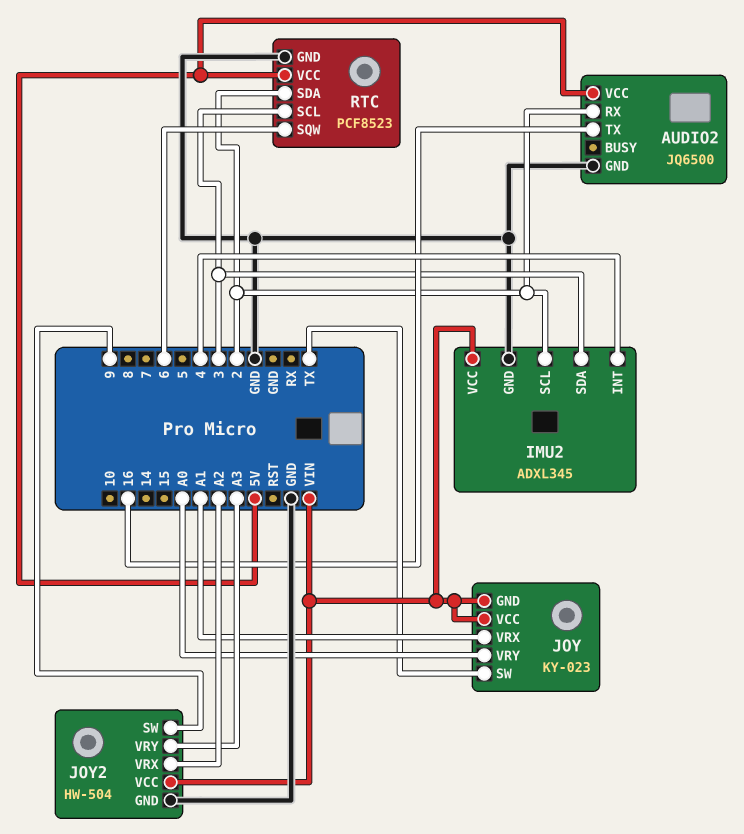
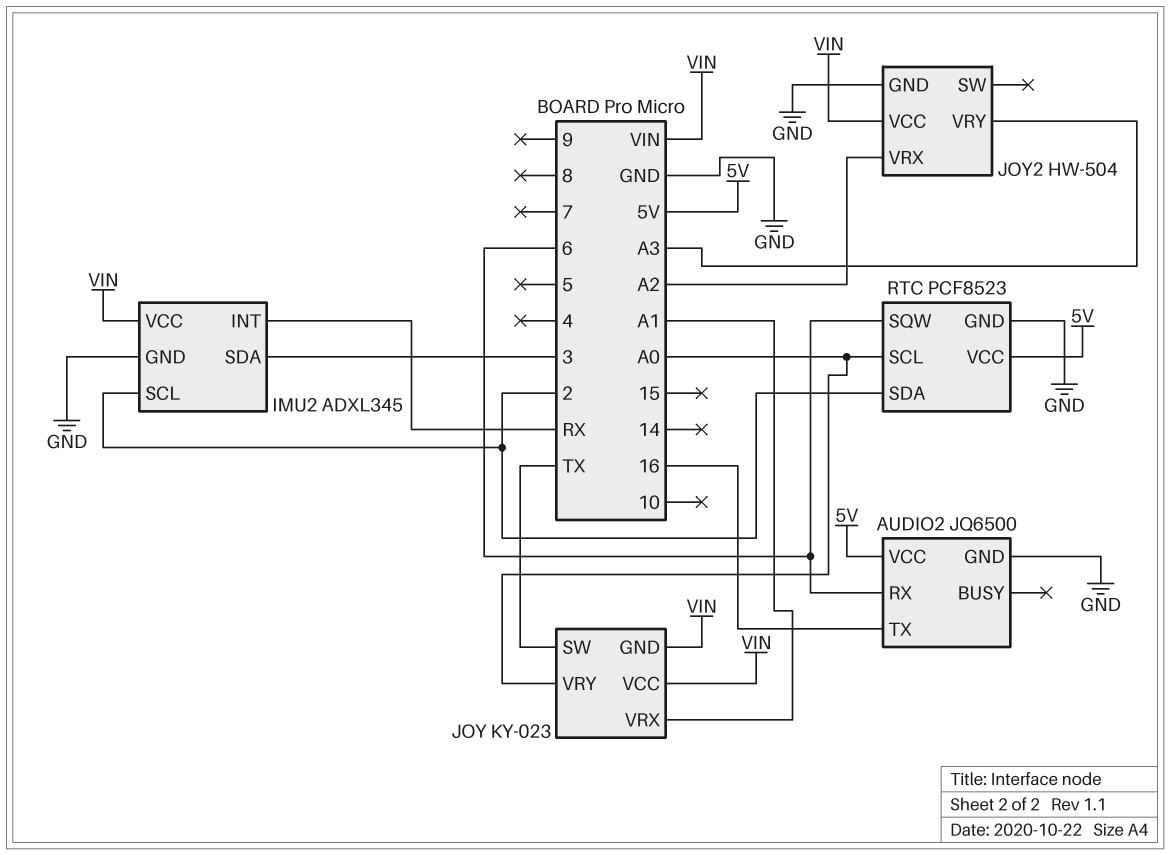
AUDIO2 pin RX: 2 -> 6
IMU2 pin INT: 4 -> RX
JOY2 pin SW: 9 -> none
RTC pin SCL: 3 -> A0

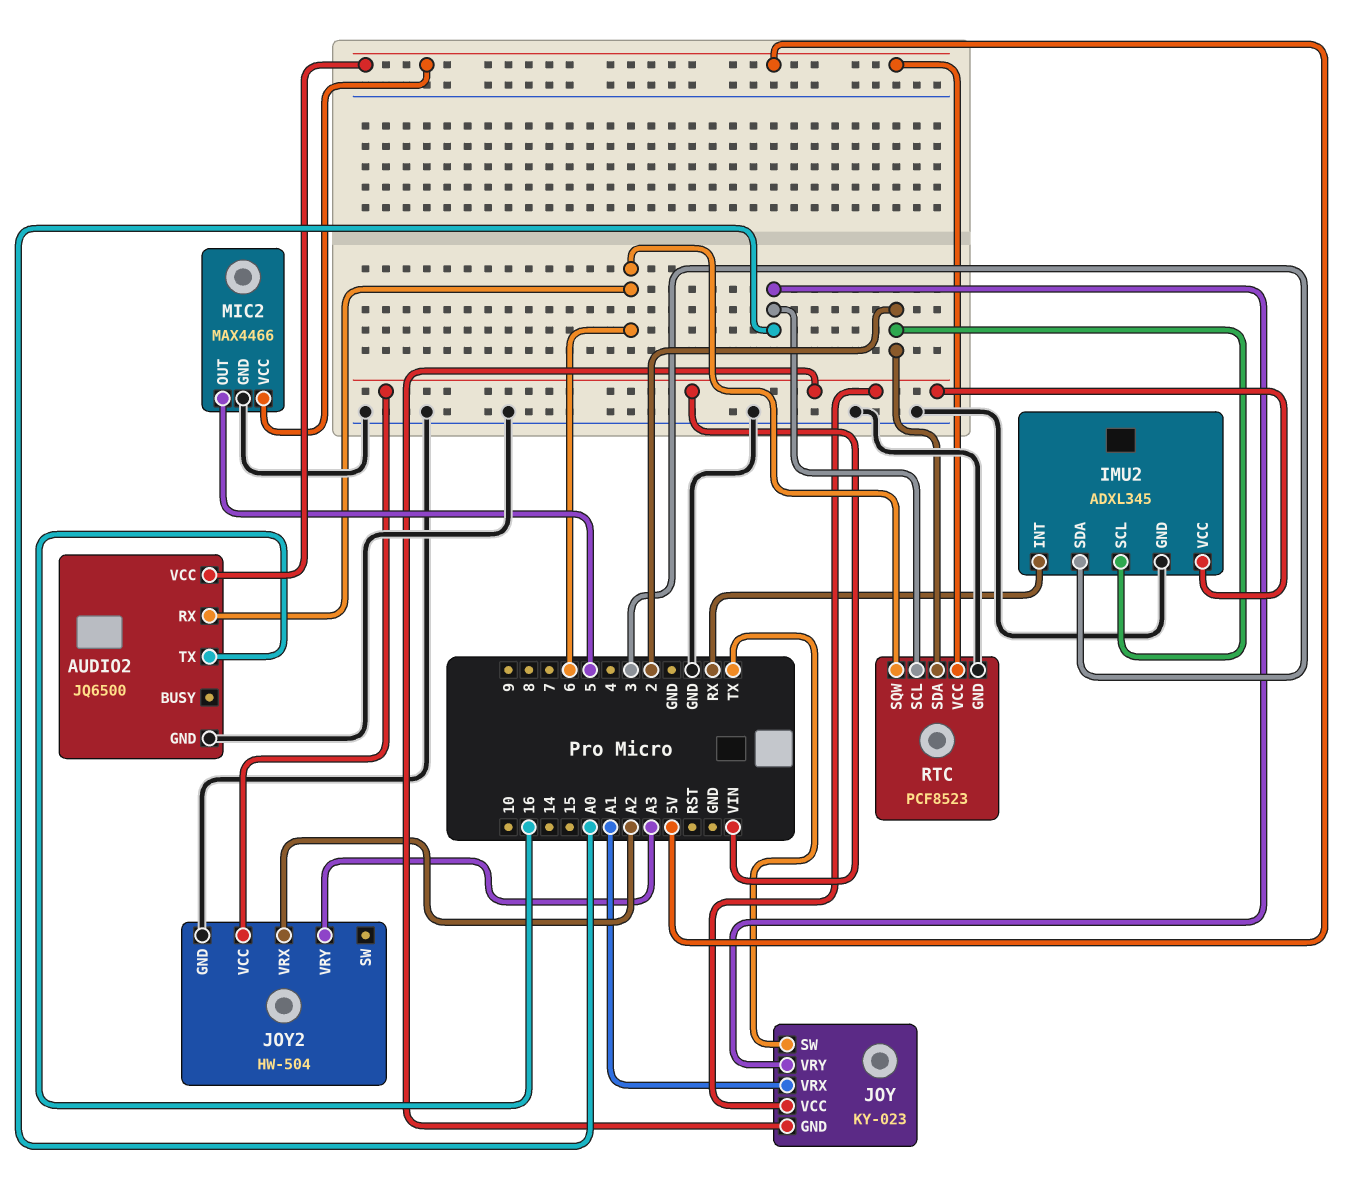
MIC2: none -> MAX4466
MIC2 pin GND: none -> GND
MIC2 pin OUT: none -> 5
MIC2 pin VCC: none -> 5V

